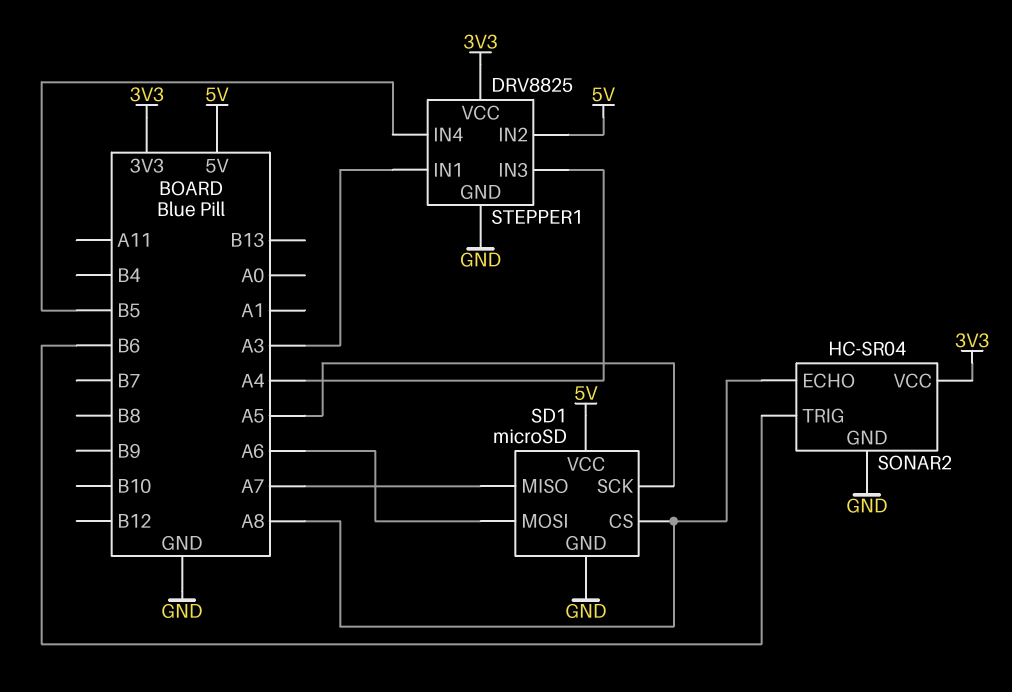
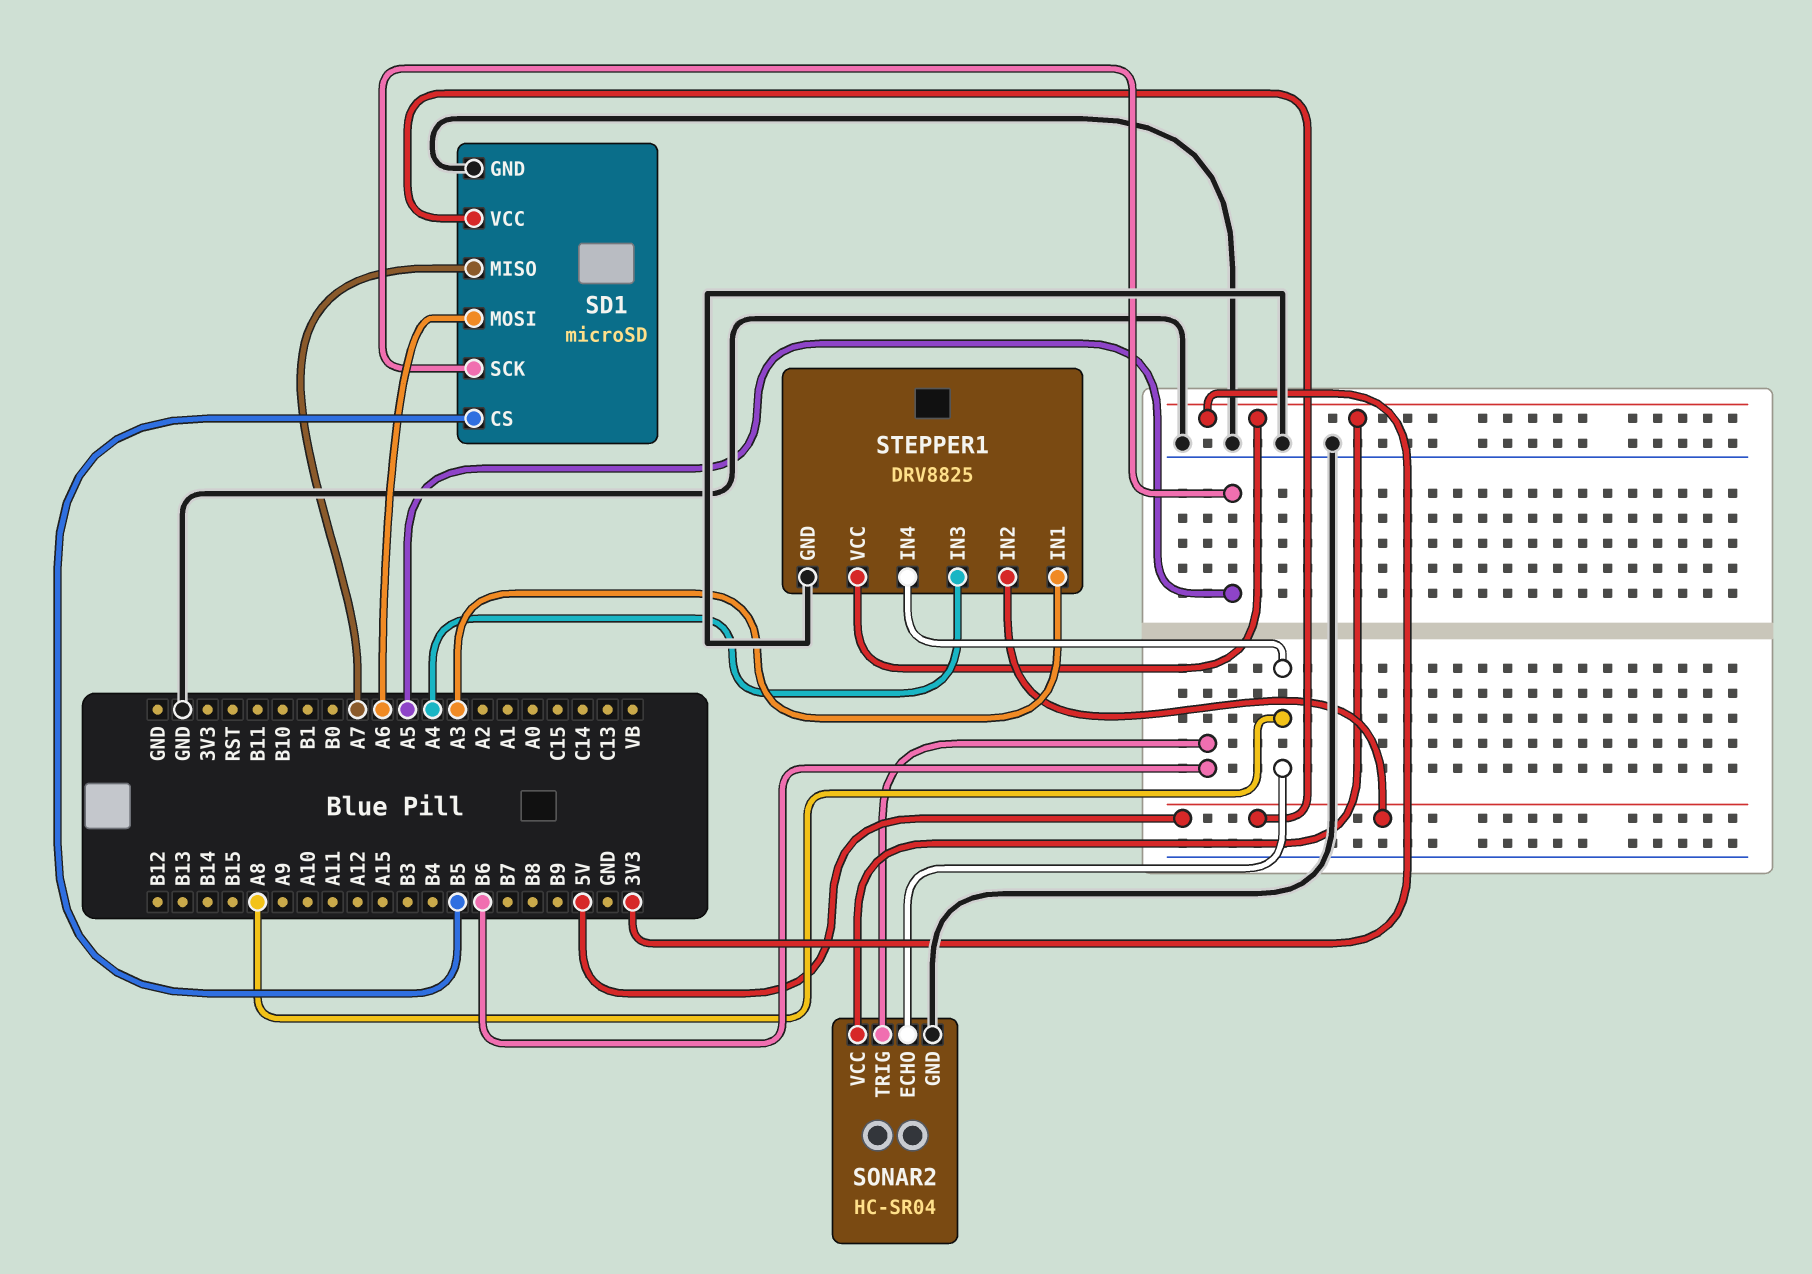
SD1 pin CS: A8 -> B5
STEPPER1 pin IN4: B5 -> A8

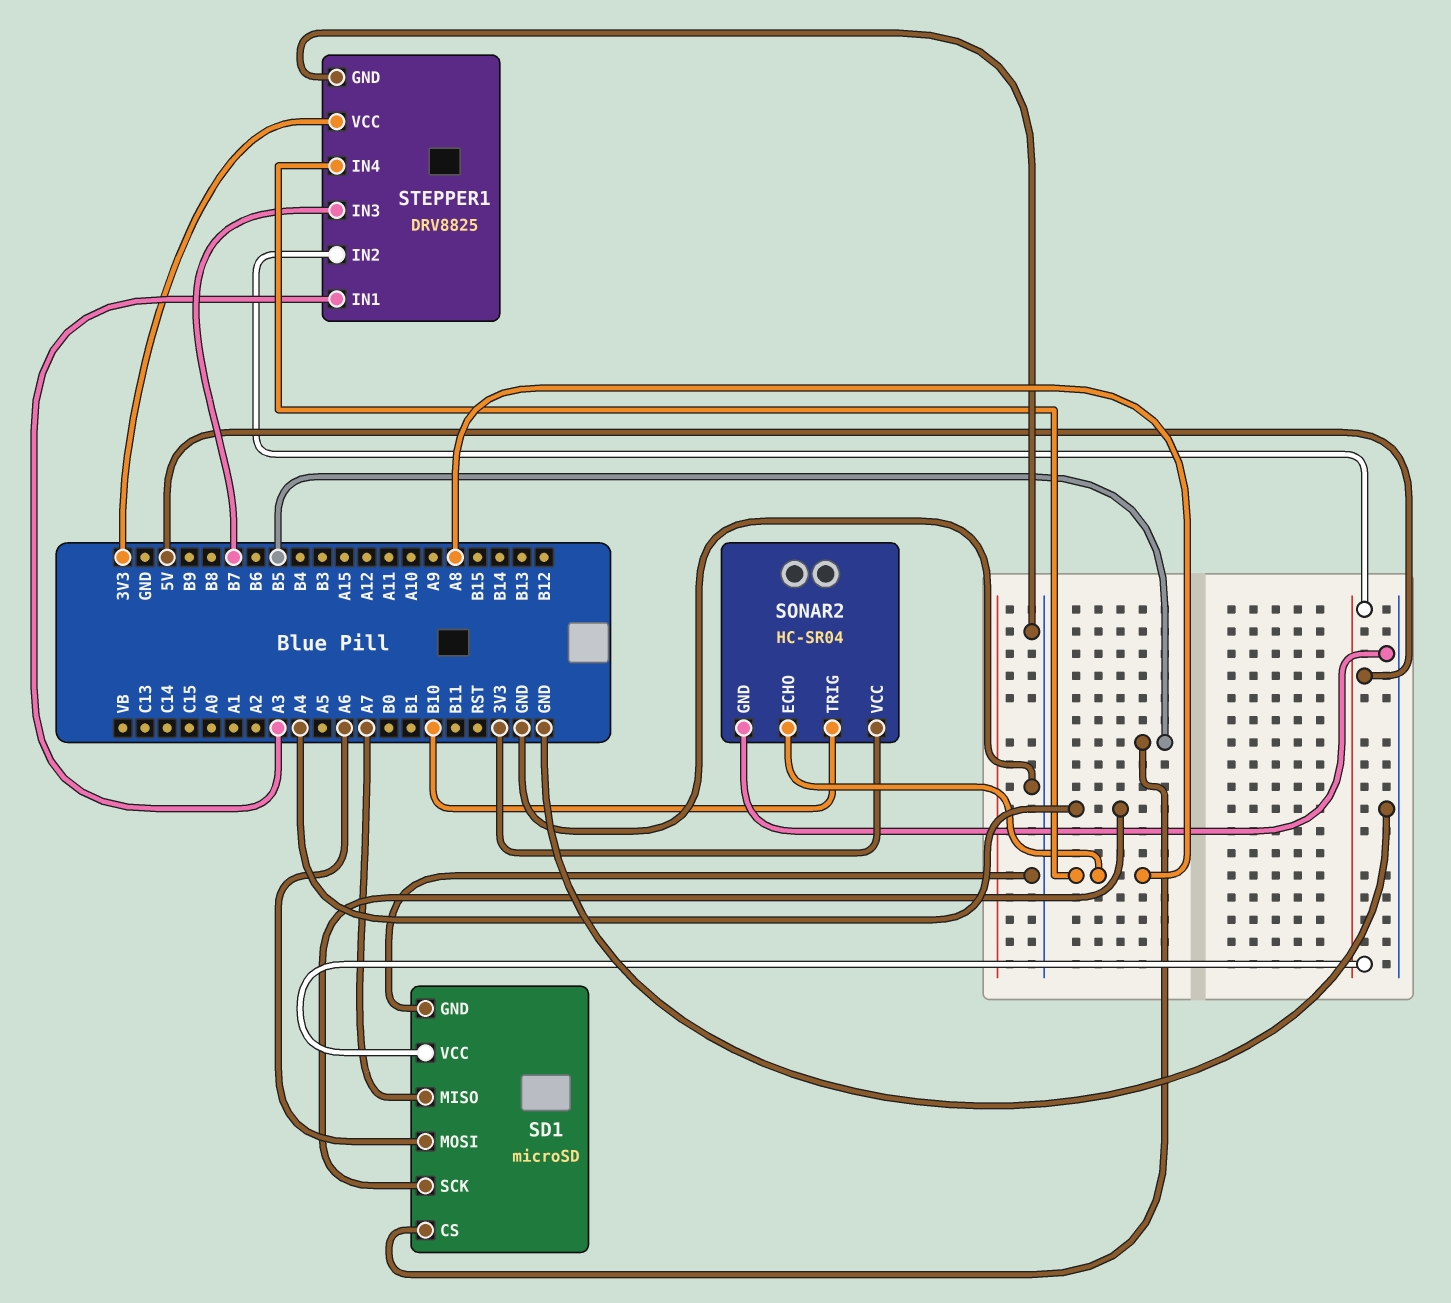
SD1 pin SCK: A5 -> A4
SONAR2 pin TRIG: B6 -> B10
STEPPER1 pin IN3: A4 -> B7

